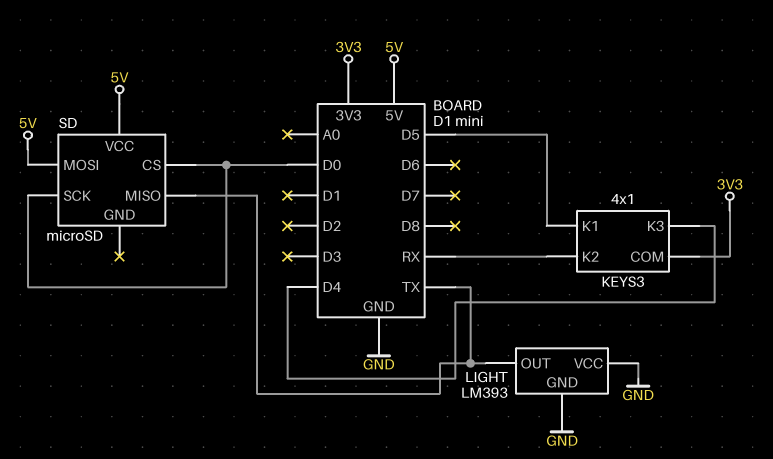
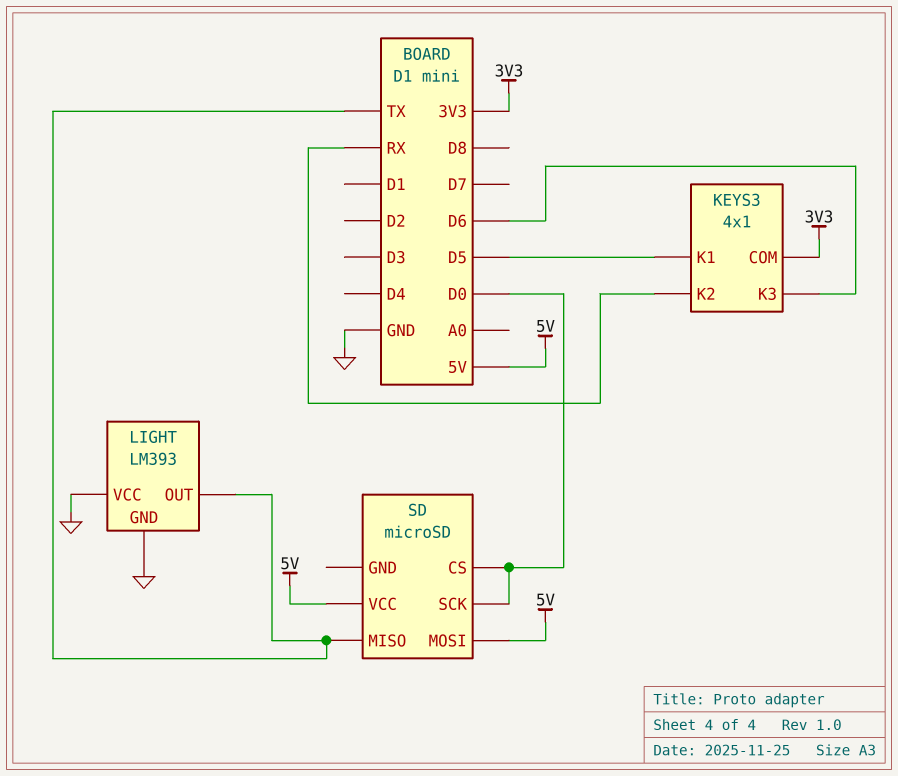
KEYS3 pin K3: D4 -> D6

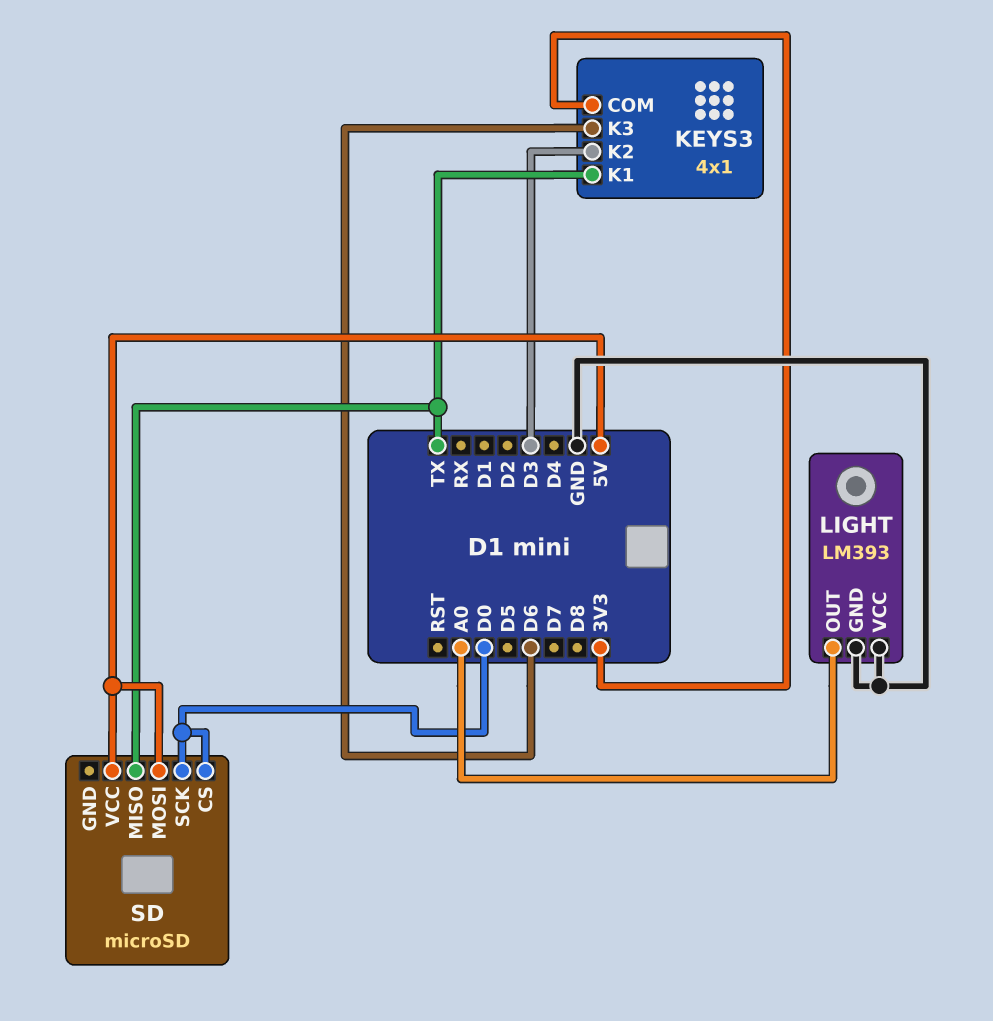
KEYS3 pin K1: D5 -> TX
KEYS3 pin K2: RX -> D3
LIGHT pin OUT: TX -> A0

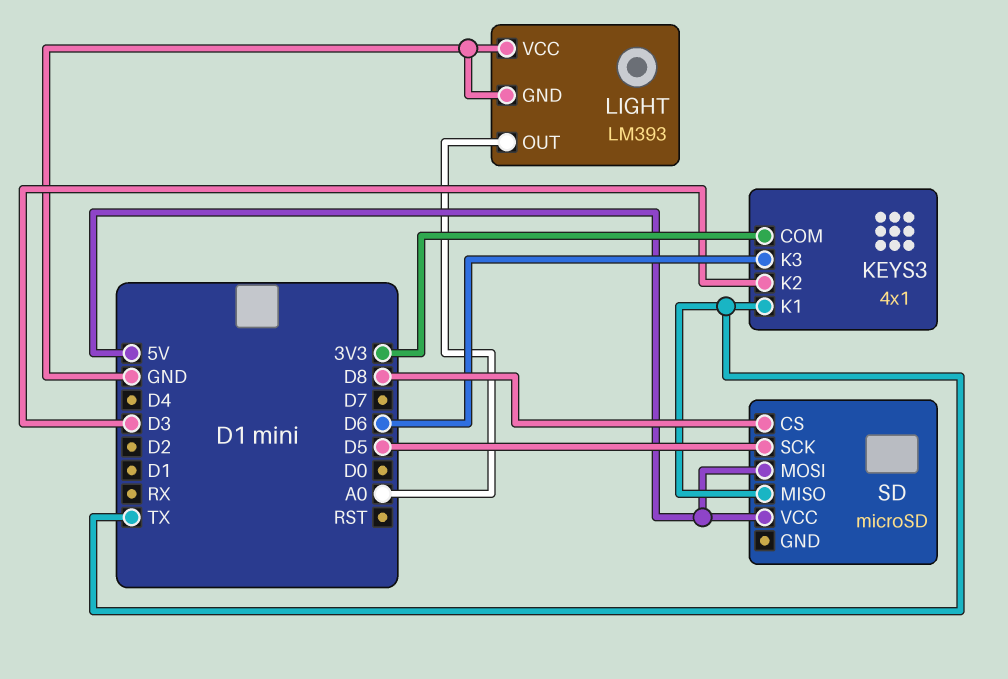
SD pin CS: D0 -> D8
SD pin SCK: D0 -> D5

